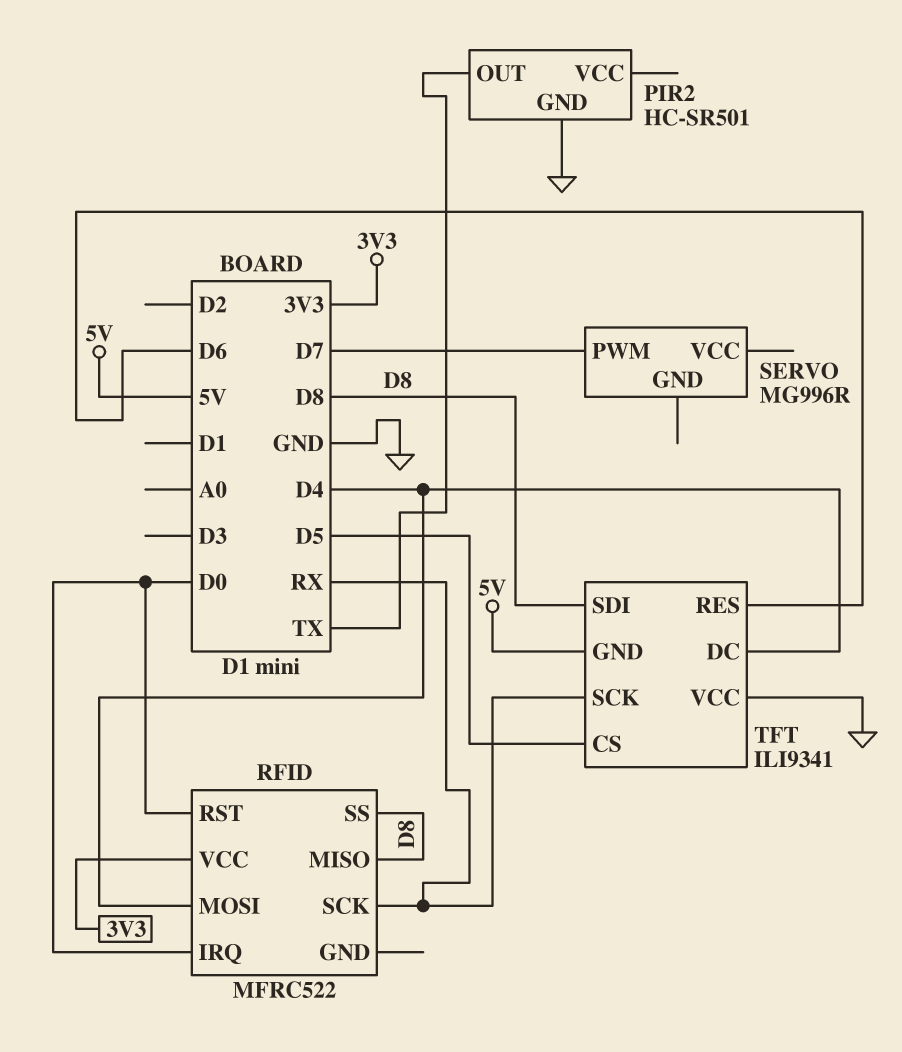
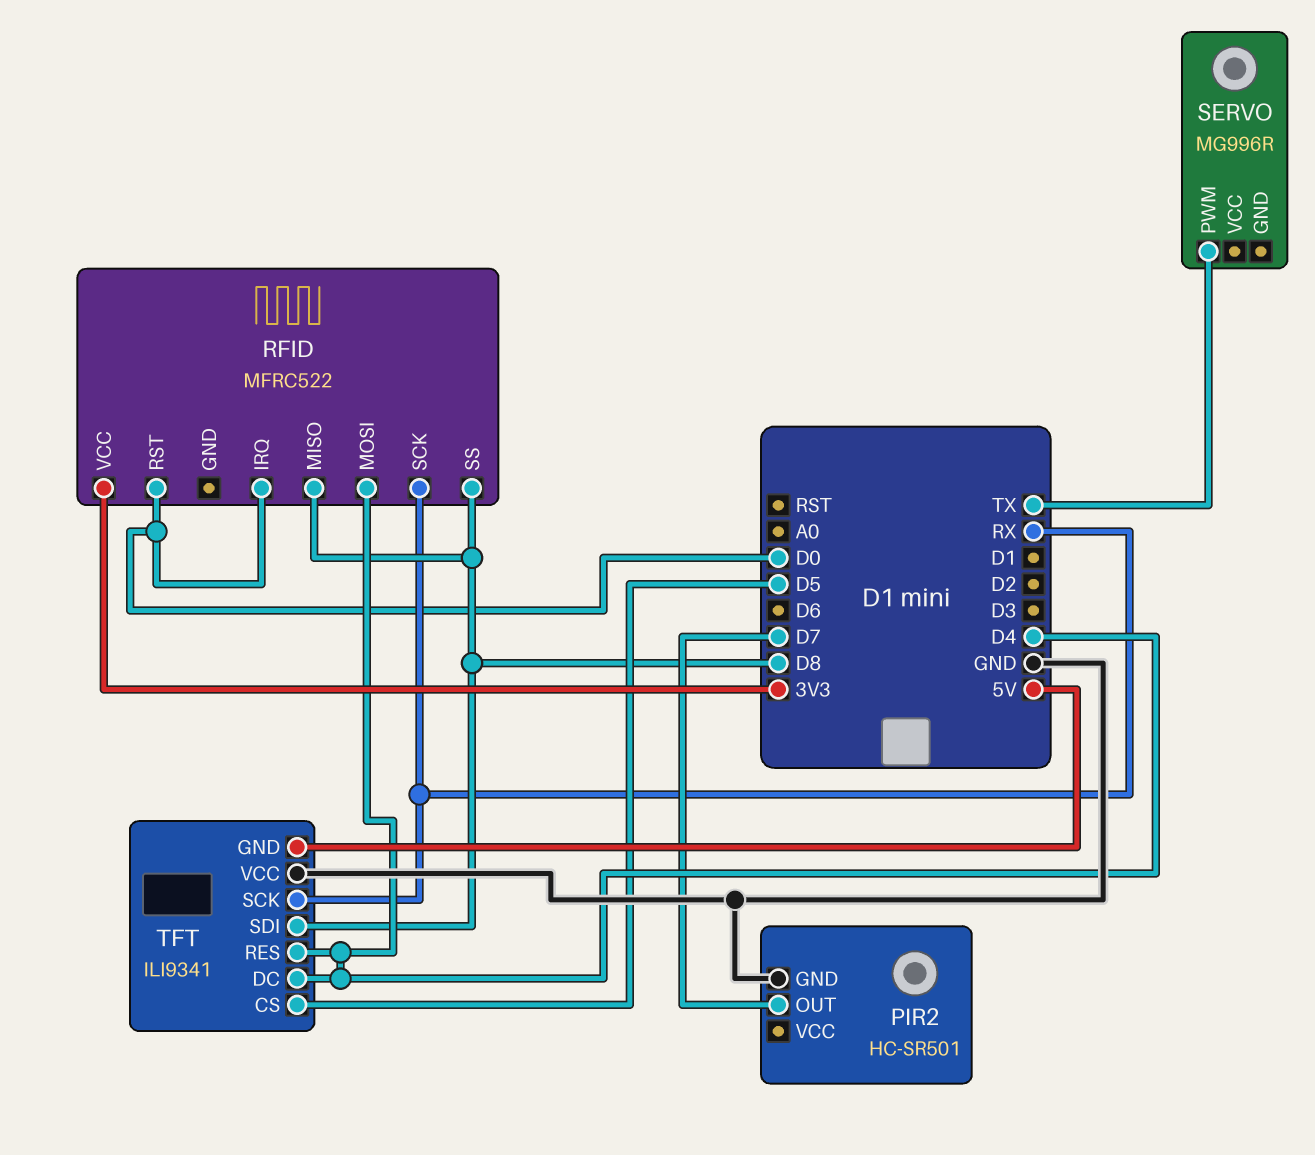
PIR2 pin OUT: TX -> D7
SERVO pin PWM: D7 -> TX
TFT pin RES: D6 -> D4

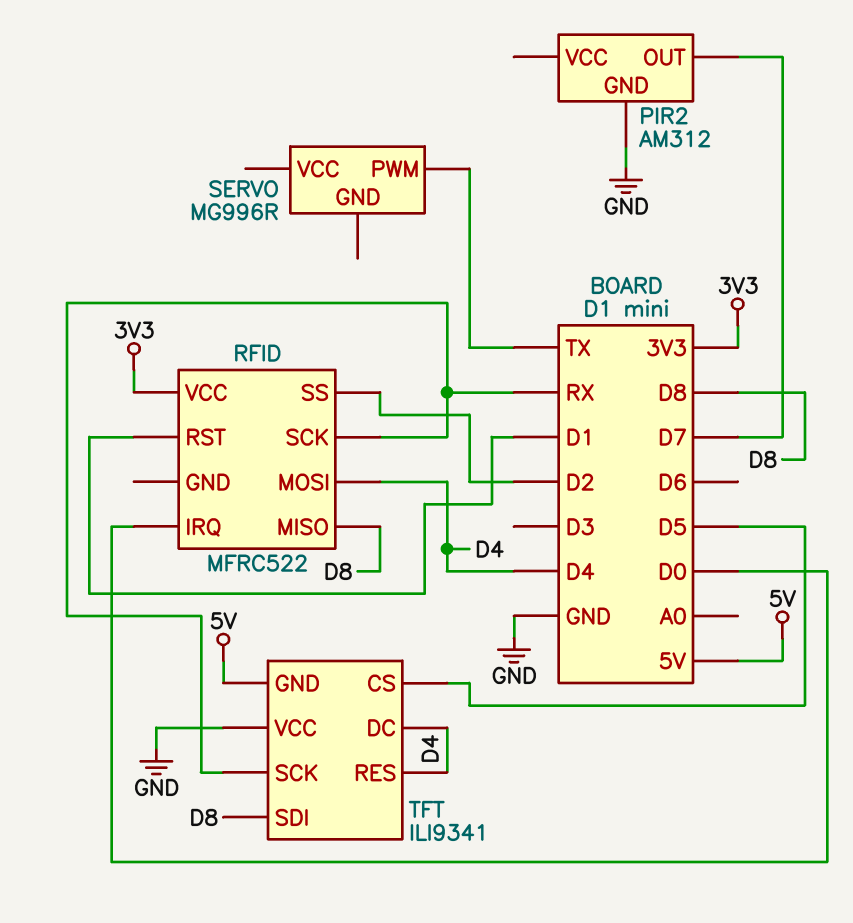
PIR2: HC-SR501 -> AM312
RFID pin RST: D0 -> D1
RFID pin SS: D8 -> D2

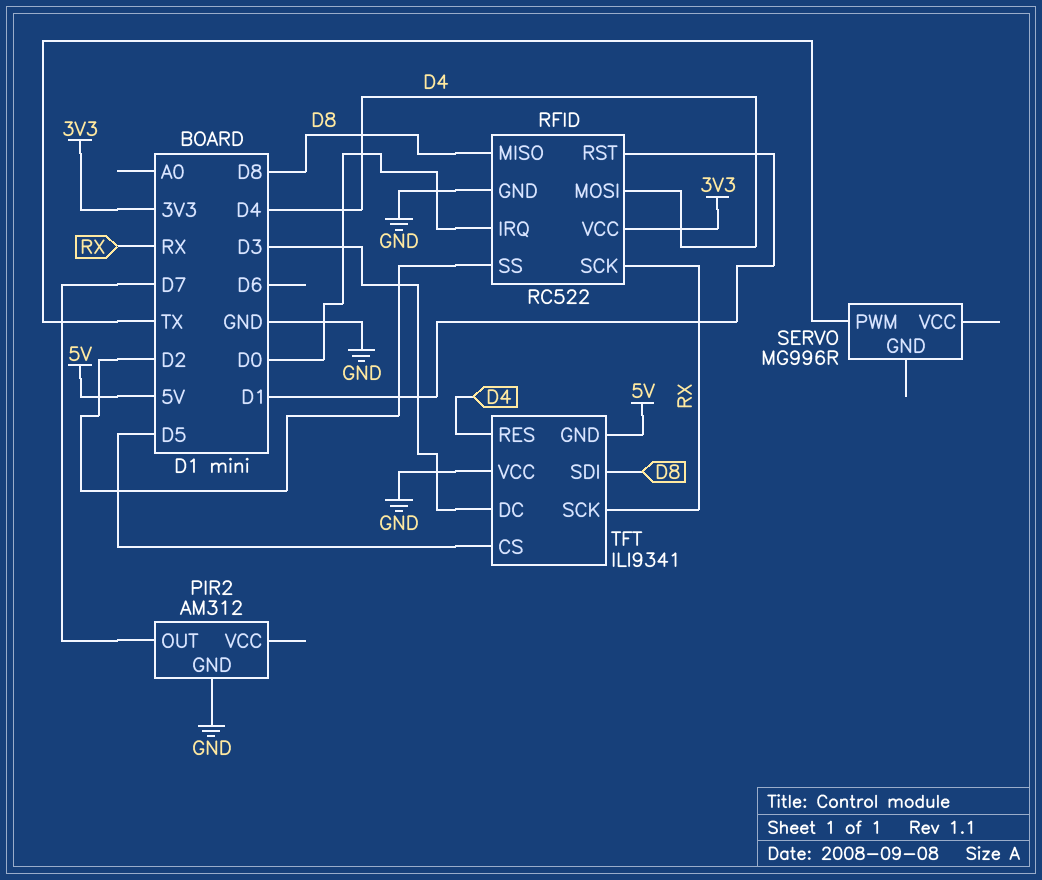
RFID: MFRC522 -> RC522
RFID pin GND: none -> GND
TFT pin DC: D4 -> D3

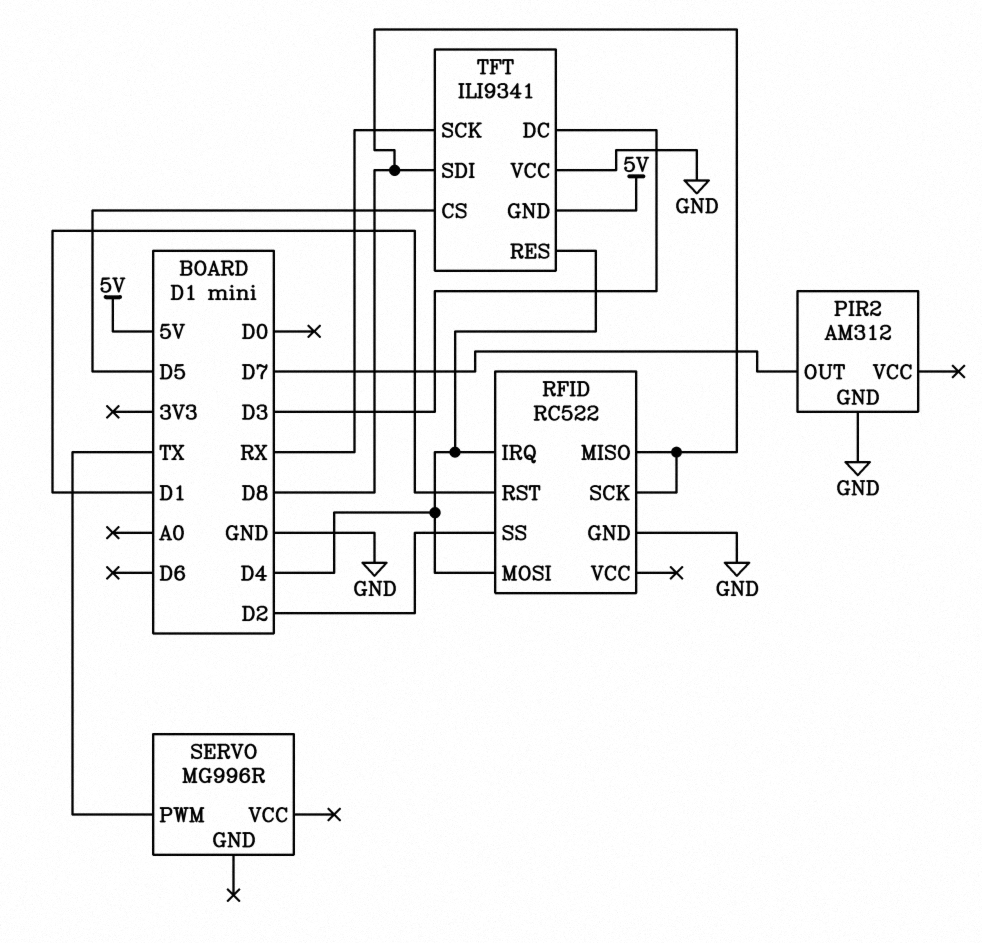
RFID pin IRQ: D0 -> D4
RFID pin SCK: RX -> D8
RFID pin VCC: 3V3 -> none

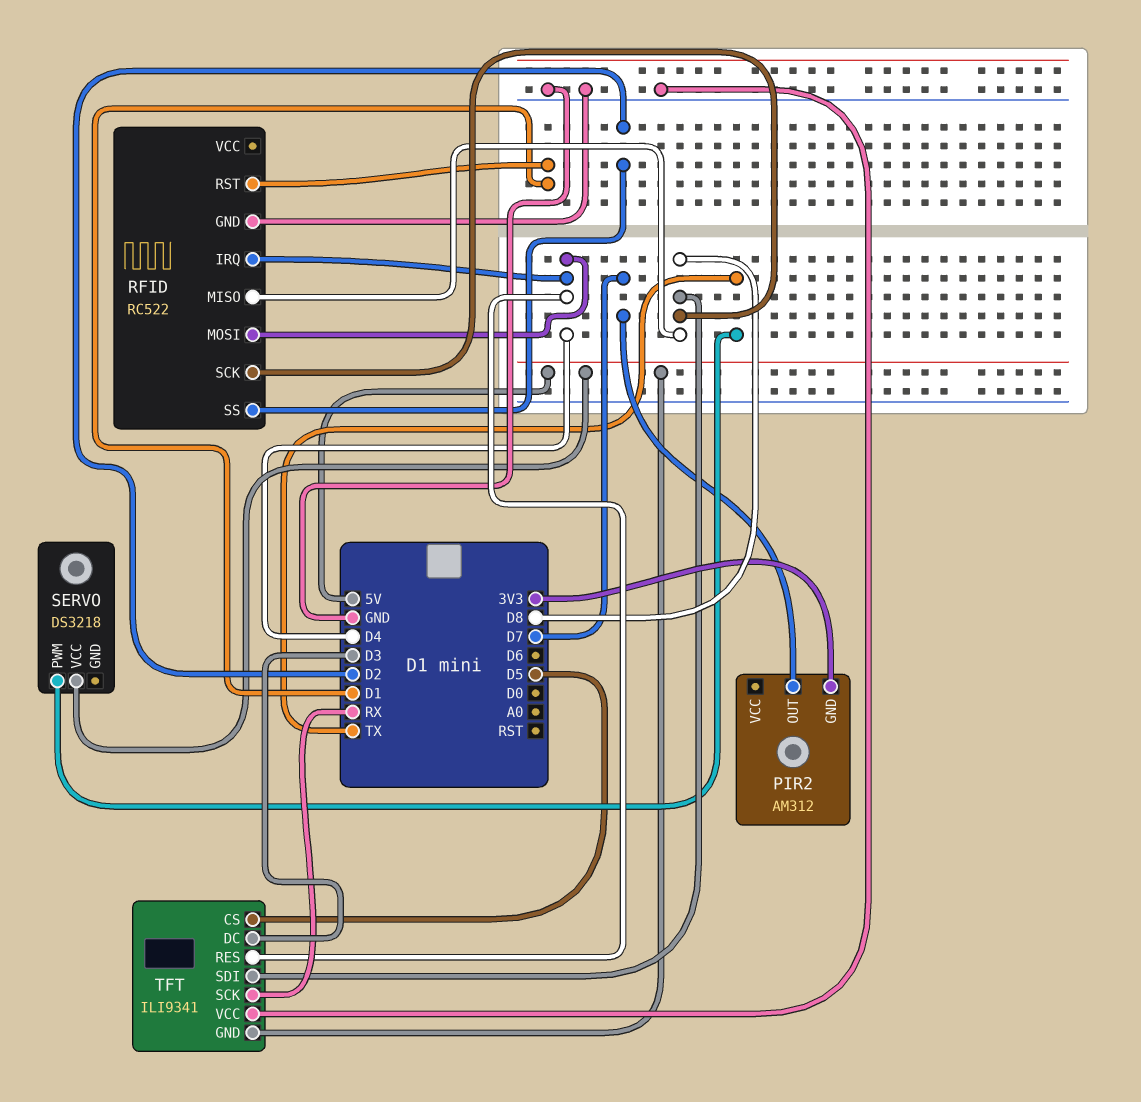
PIR2 pin GND: GND -> 3V3
SERVO: MG996R -> DS3218
SERVO pin VCC: none -> 5V

